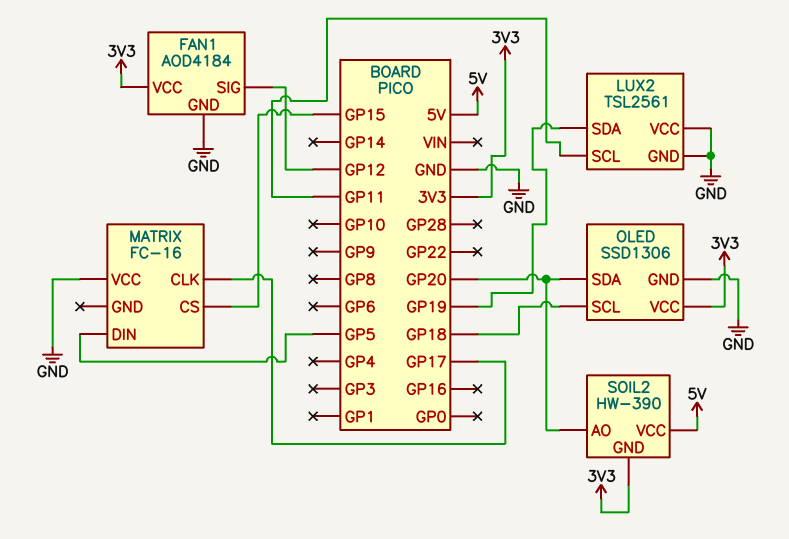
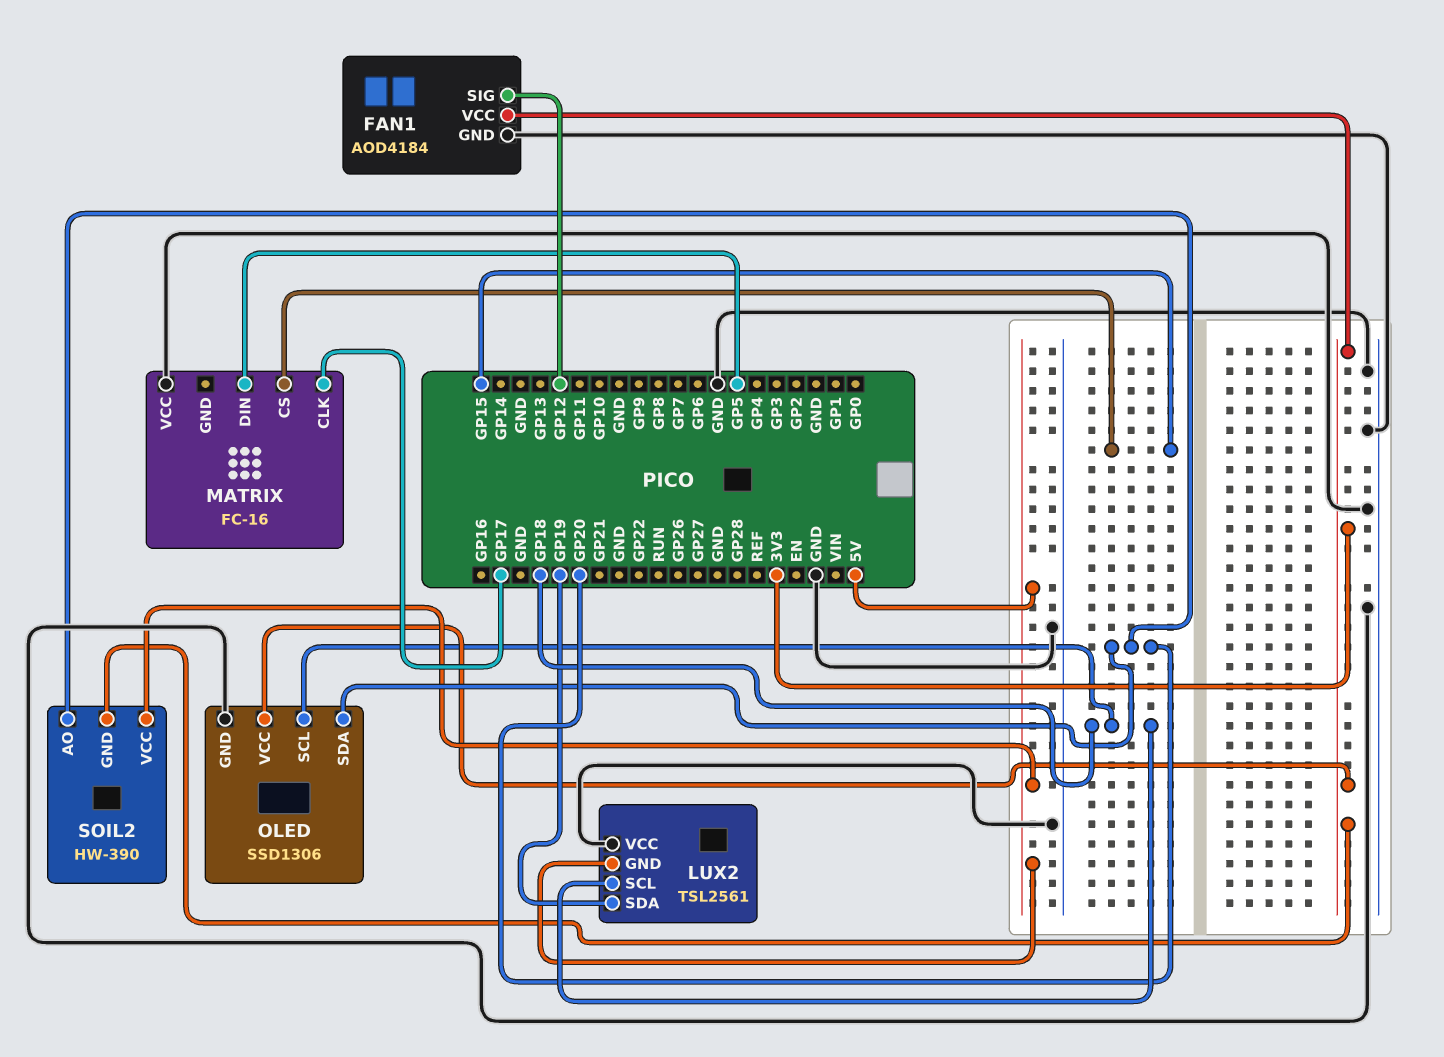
LUX2 pin GND: GND -> 5V
LUX2 pin SCL: GP11 -> GP18

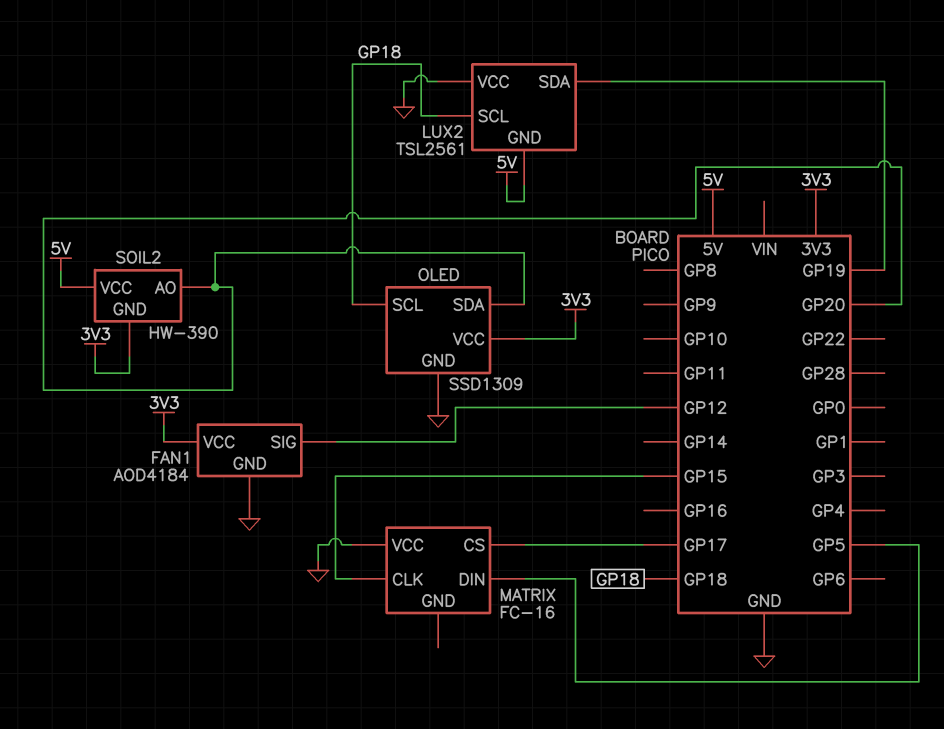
MATRIX pin CLK: GP17 -> GP15
MATRIX pin CS: GP15 -> GP17
OLED: SSD1306 -> SSD1309

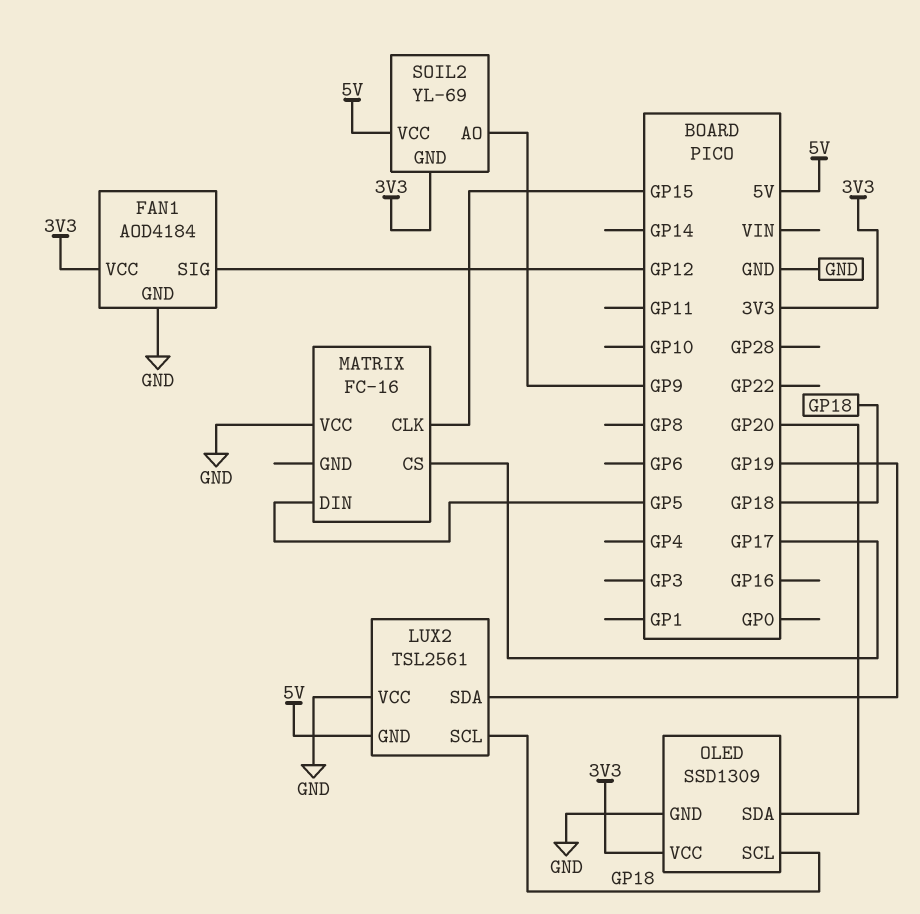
SOIL2: HW-390 -> YL-69
SOIL2 pin AO: GP20 -> GP9

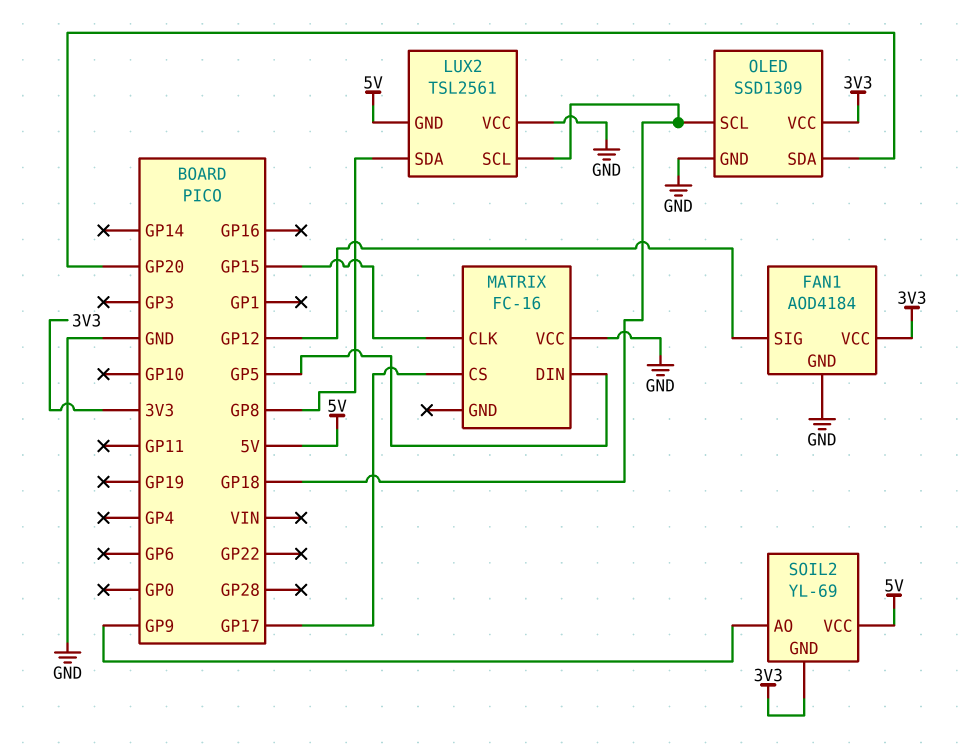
LUX2 pin SDA: GP19 -> GP8

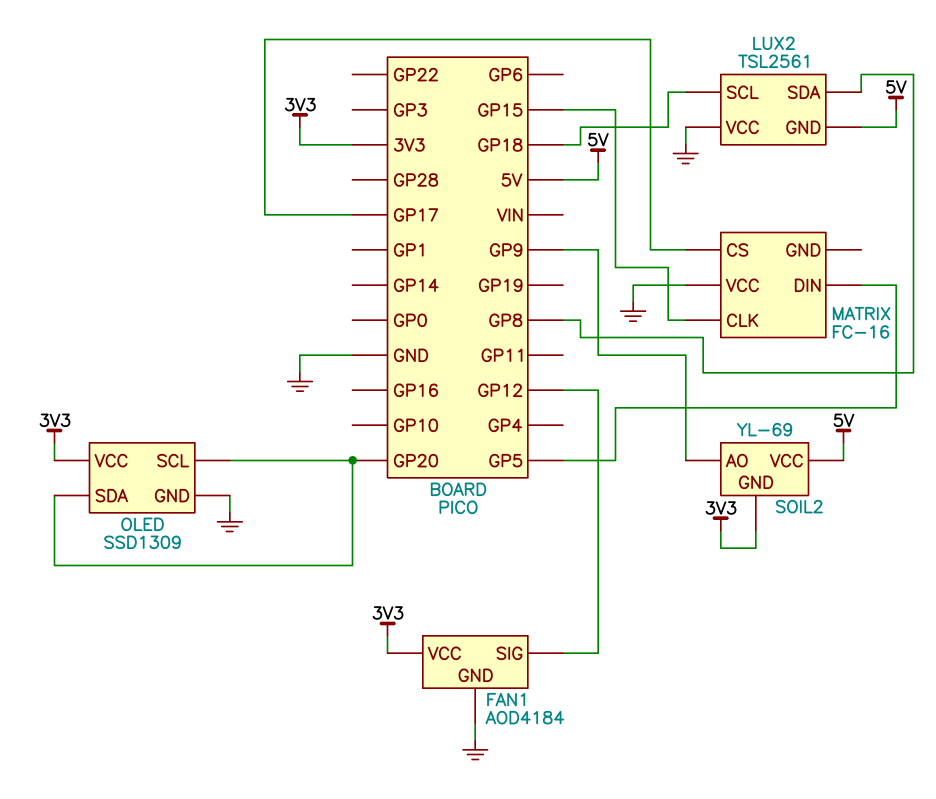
OLED pin SCL: GP18 -> GP20

